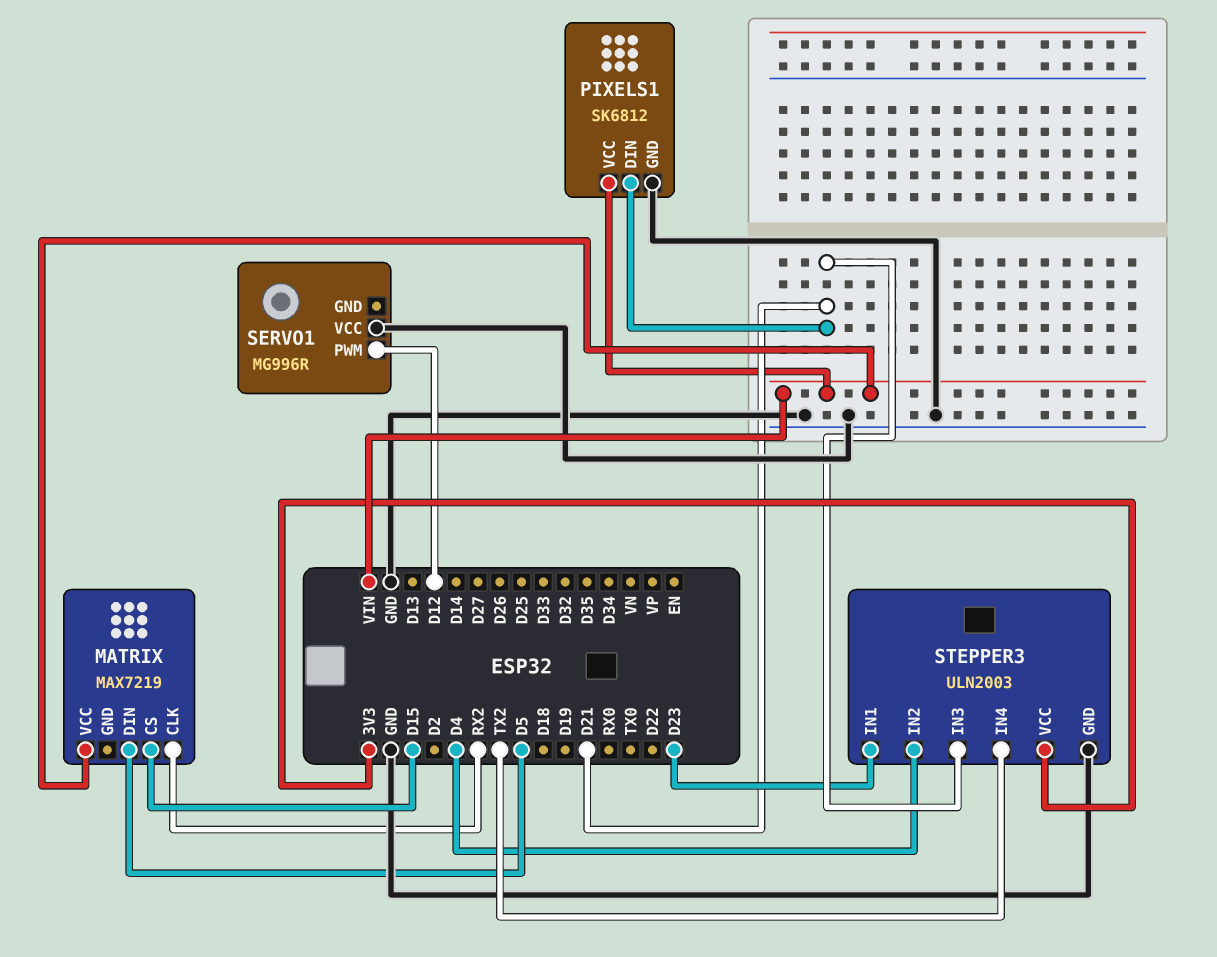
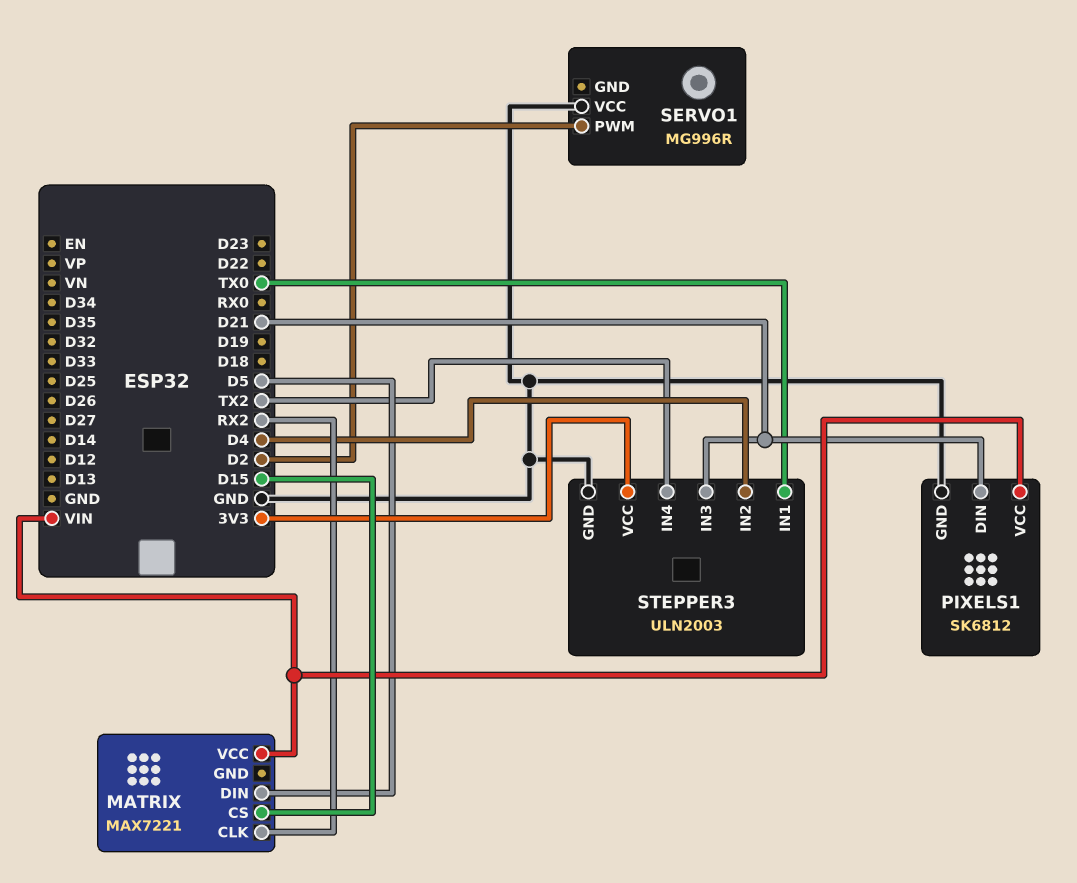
MATRIX: MAX7219 -> MAX7221
SERVO1 pin PWM: D12 -> D2
STEPPER3 pin IN1: D23 -> TX0

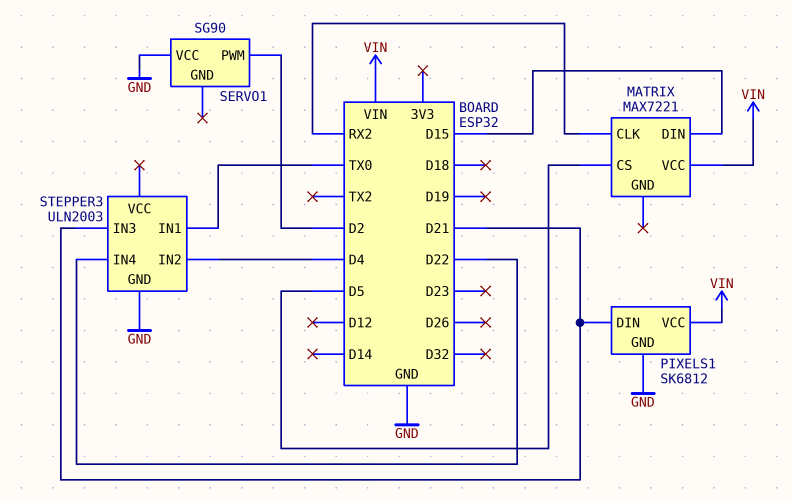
MATRIX pin CS: D15 -> D5
MATRIX pin DIN: D5 -> D15
SERVO1: MG996R -> SG90
STEPPER3 pin IN4: TX2 -> D22
STEPPER3 pin VCC: 3V3 -> none

